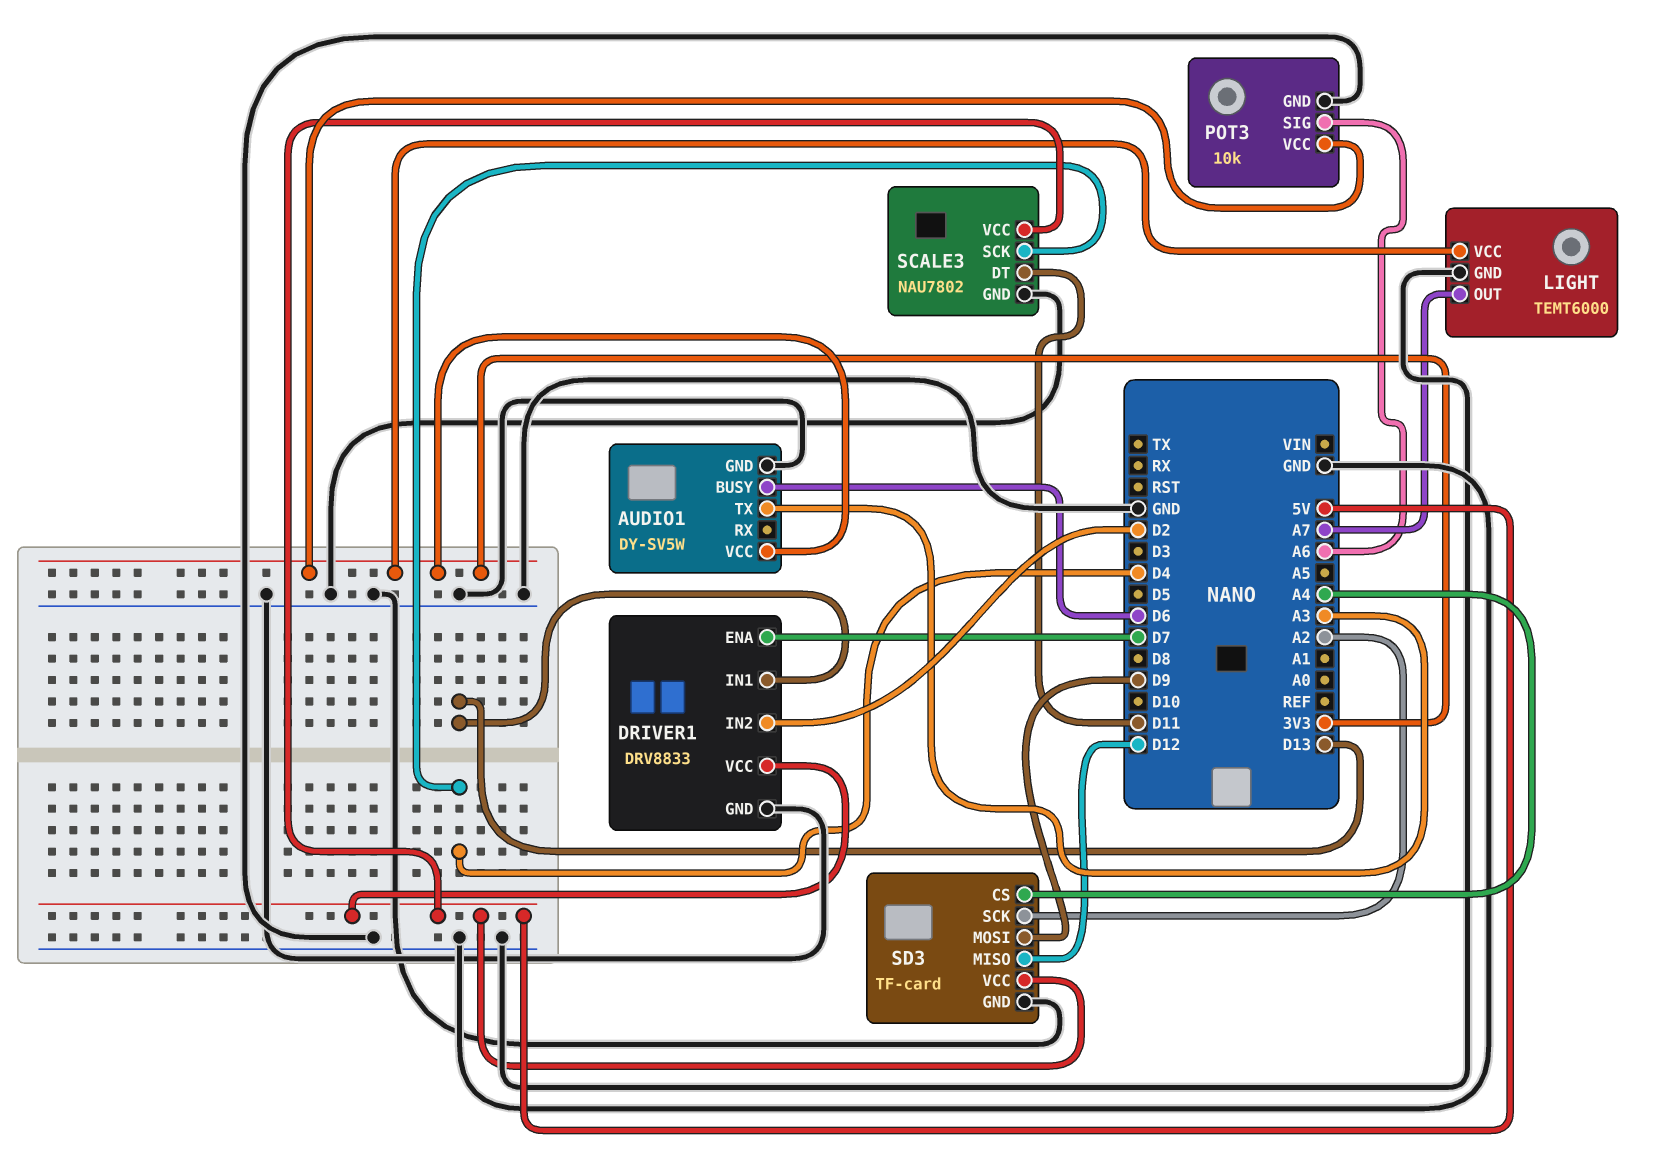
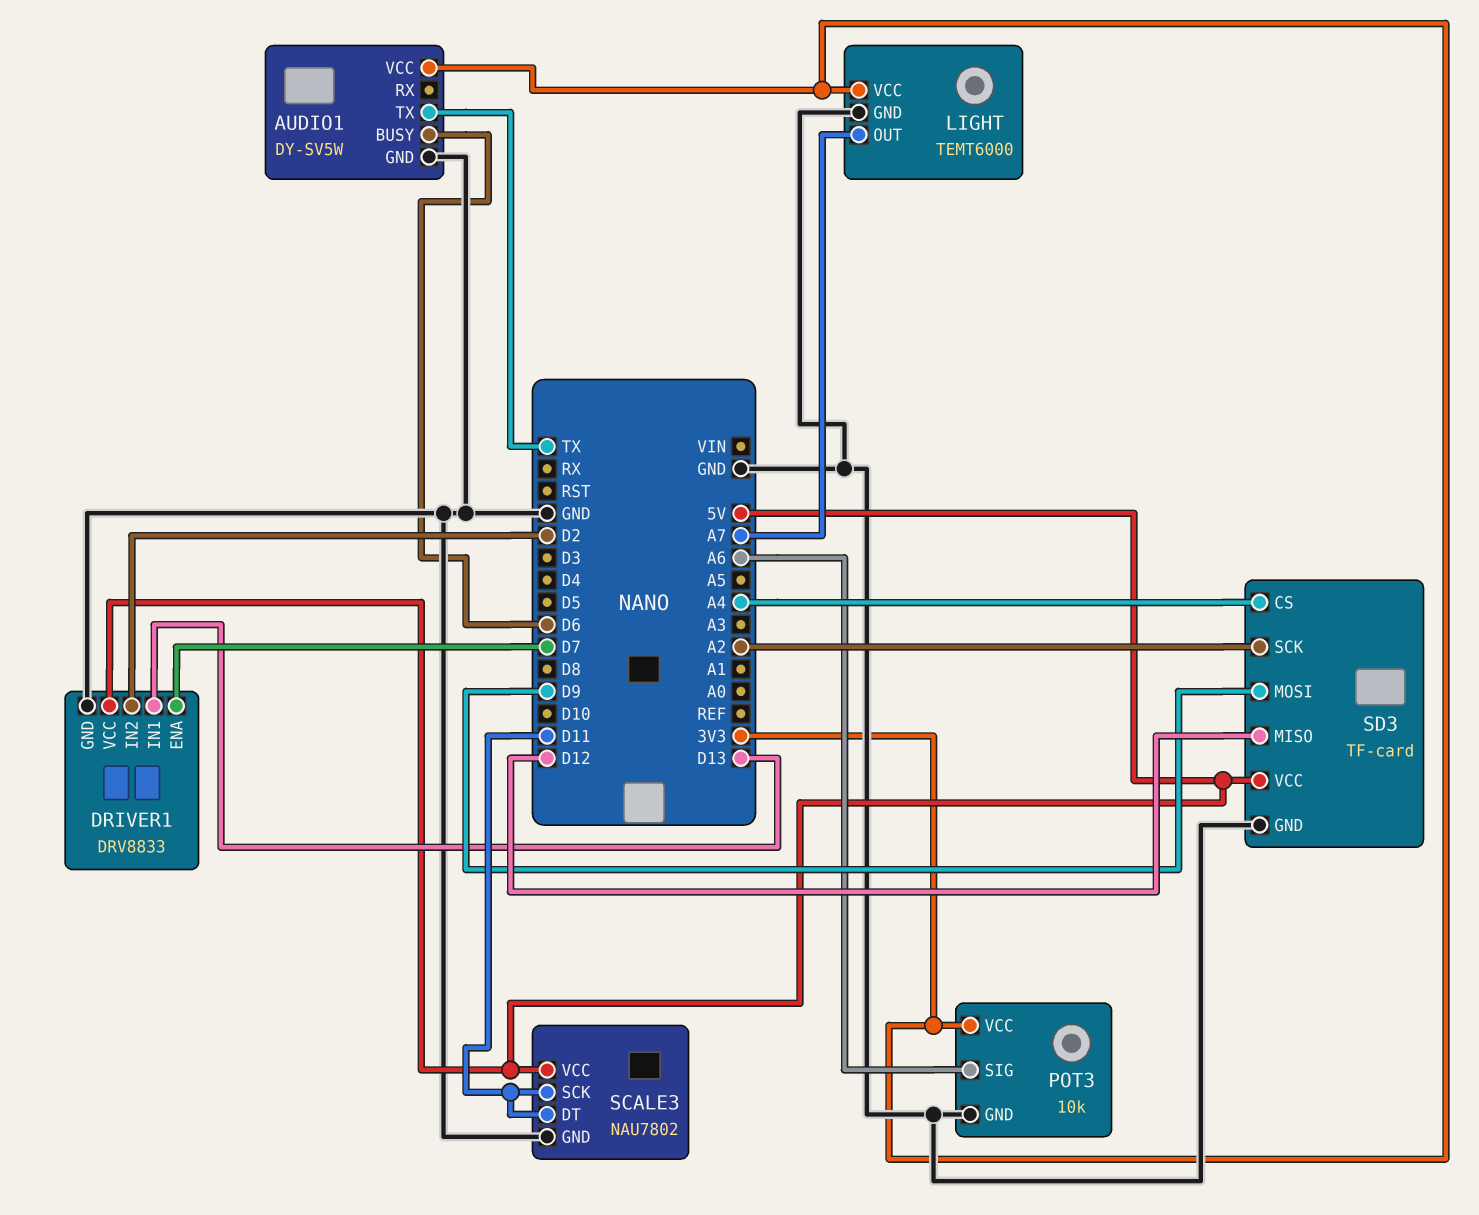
AUDIO1 pin TX: A3 -> TX
SCALE3 pin SCK: D4 -> D11

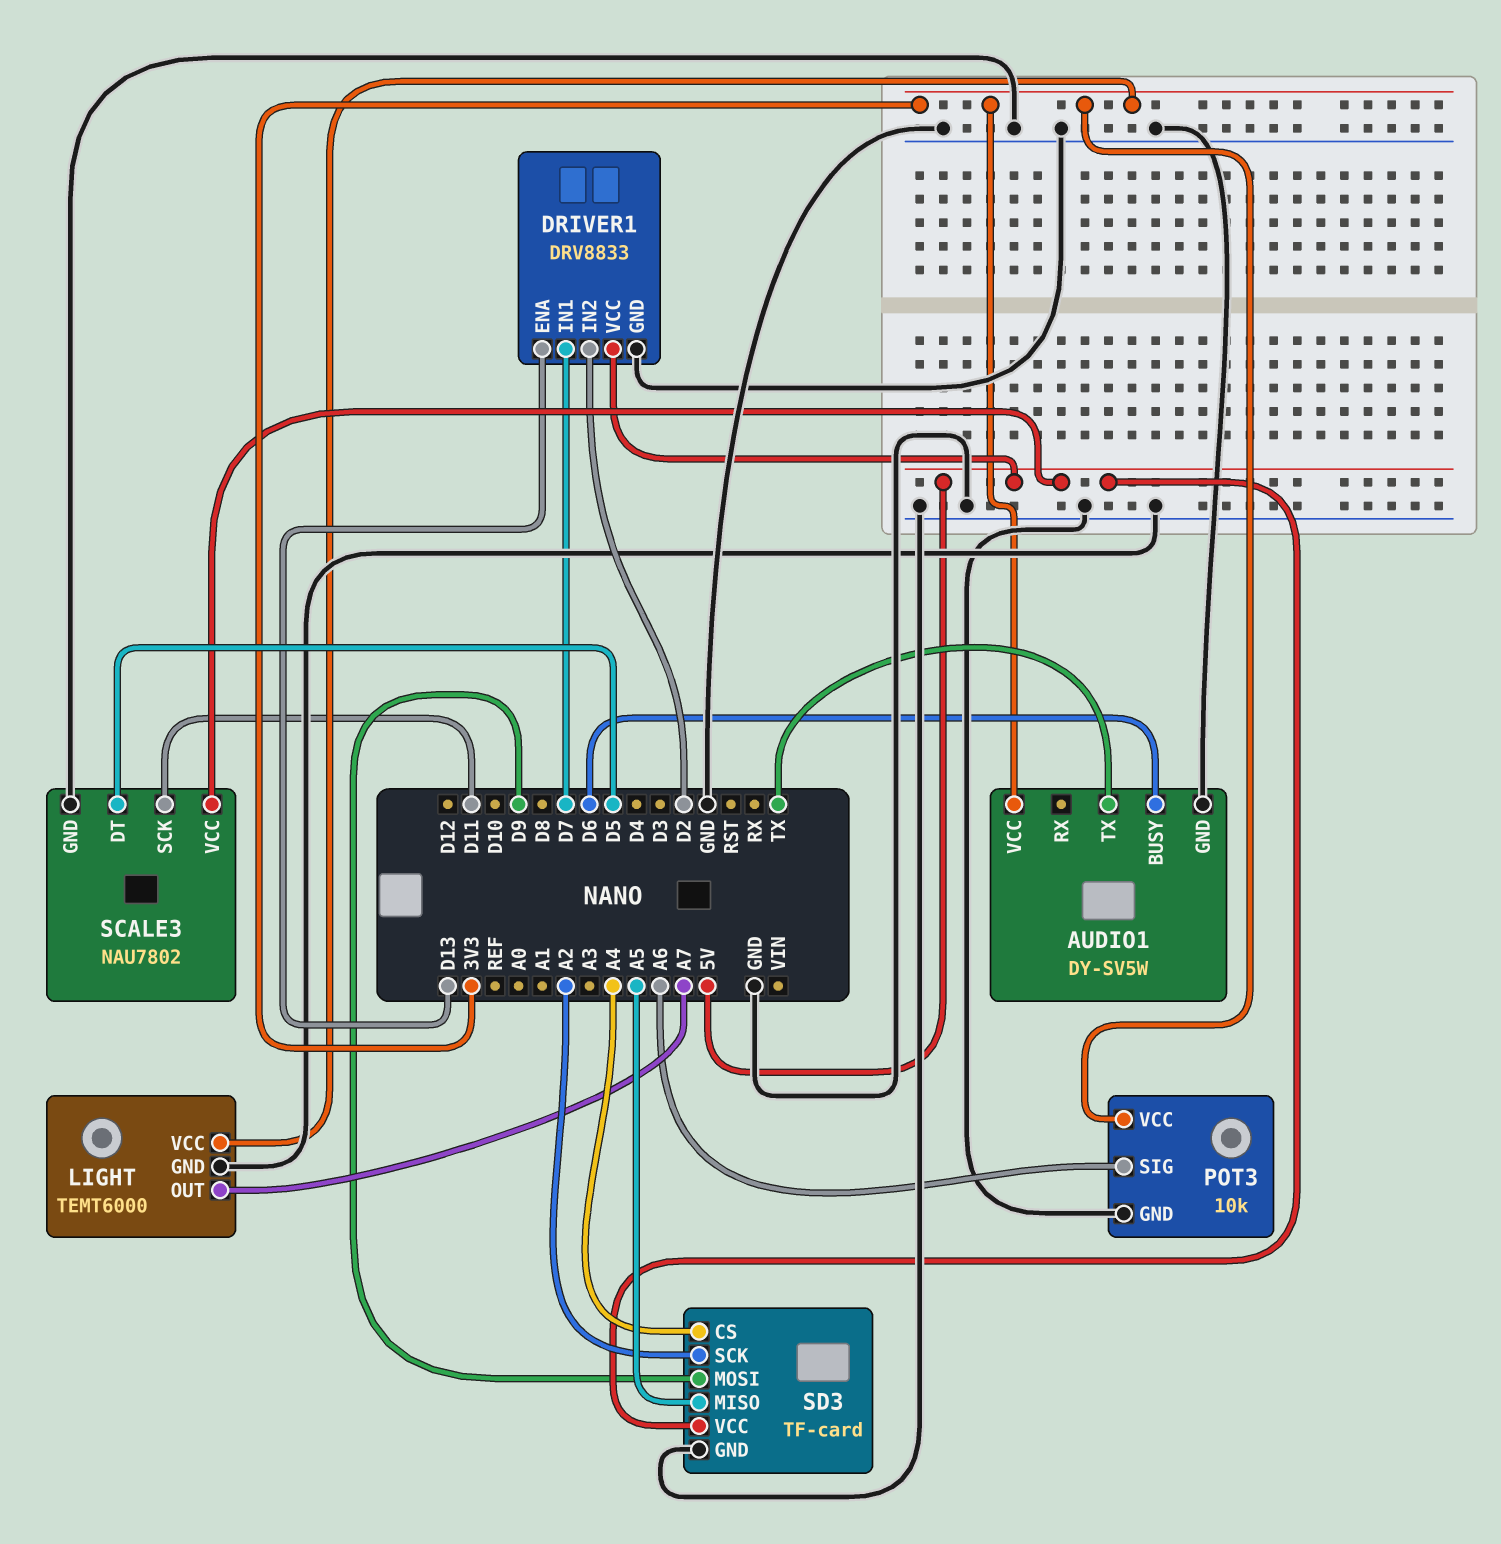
DRIVER1 pin ENA: D7 -> D13
DRIVER1 pin IN1: D13 -> D7
SCALE3 pin DT: D11 -> D5
SD3 pin MISO: D12 -> A5

